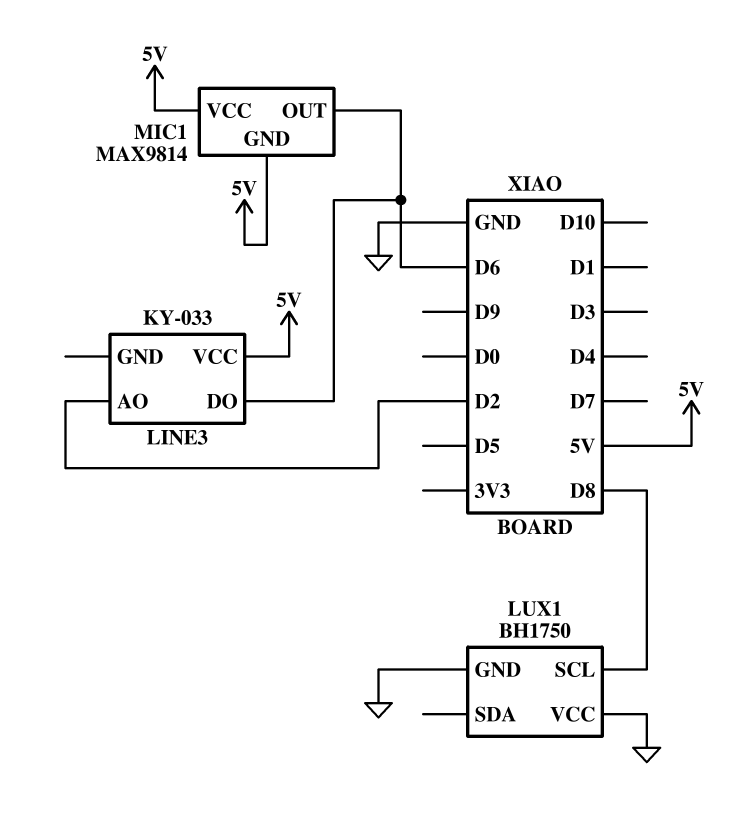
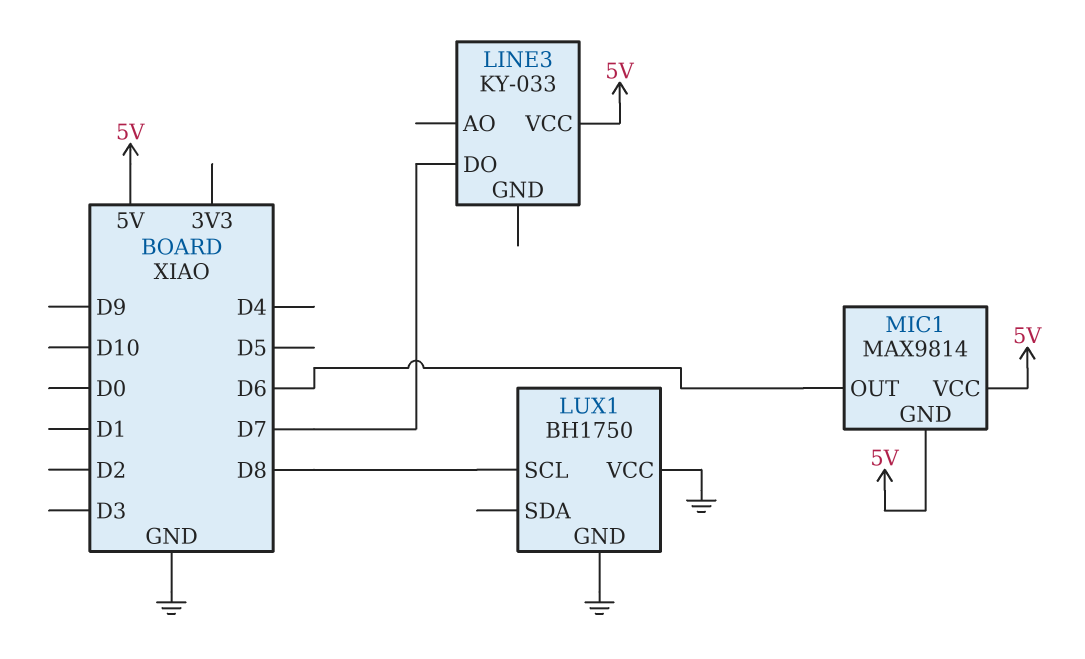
LINE3 pin AO: D2 -> none
LINE3 pin DO: D6 -> D7

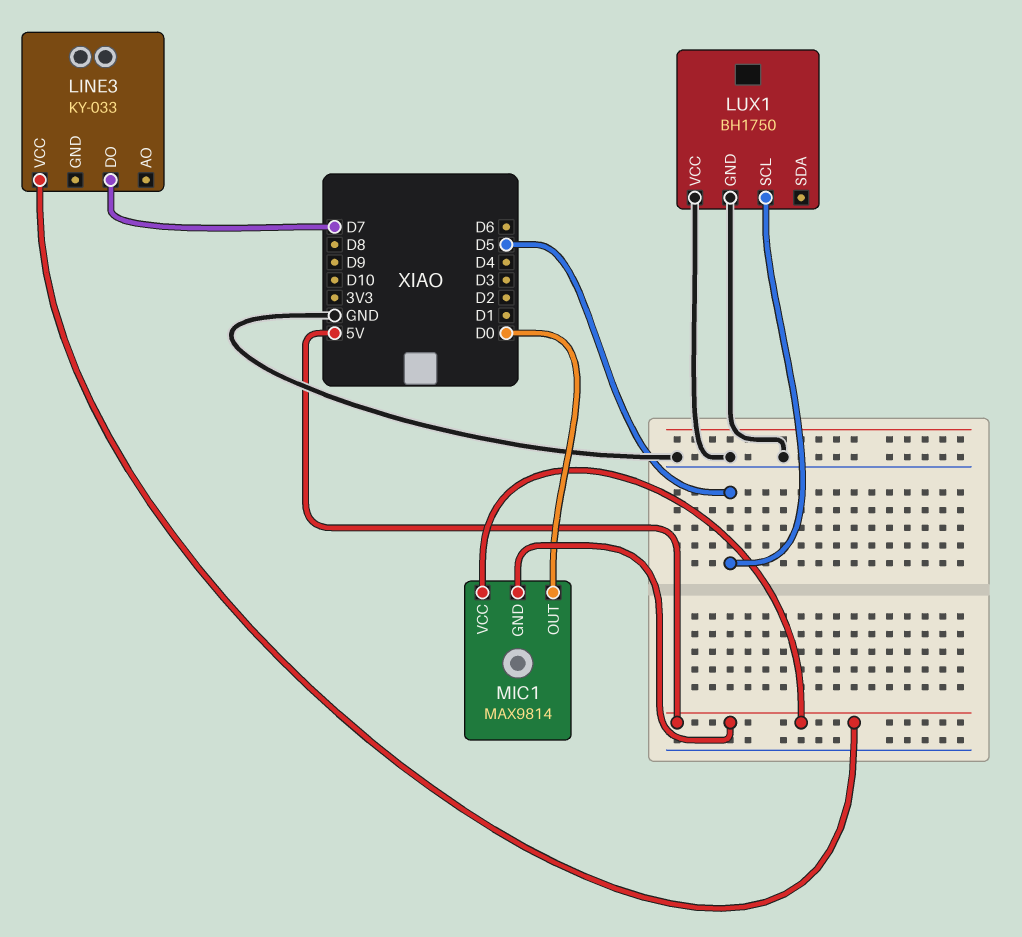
LUX1 pin SCL: D8 -> D5
MIC1 pin OUT: D6 -> D0

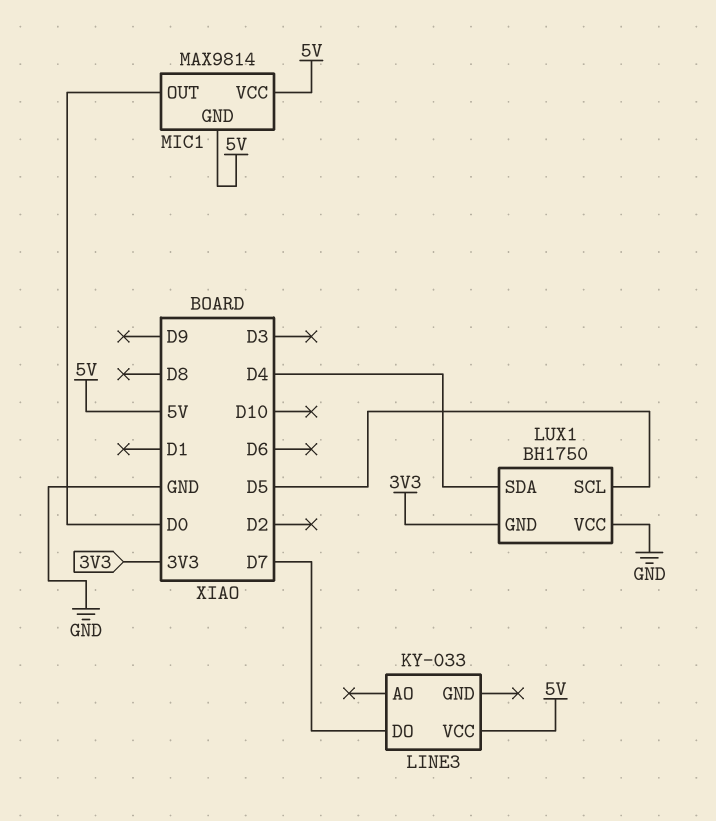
LUX1 pin GND: GND -> 3V3
LUX1 pin SDA: none -> D4

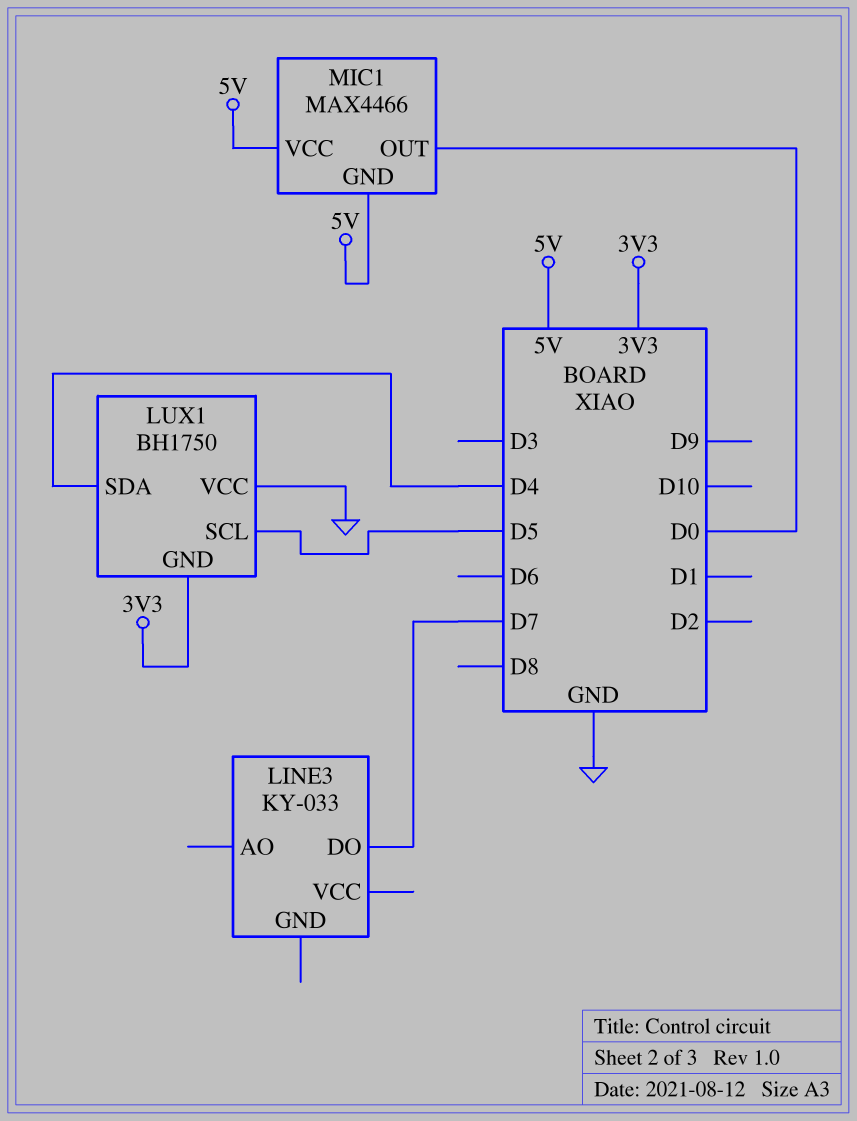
LINE3 pin VCC: 5V -> none
MIC1: MAX9814 -> MAX4466

